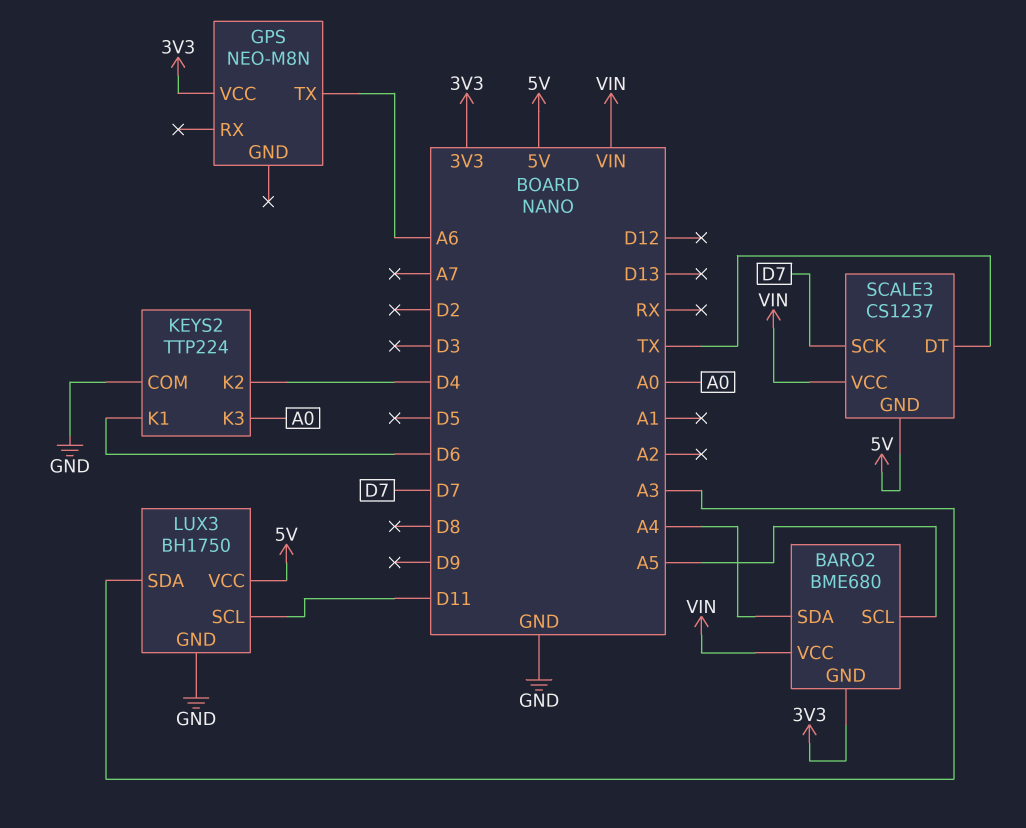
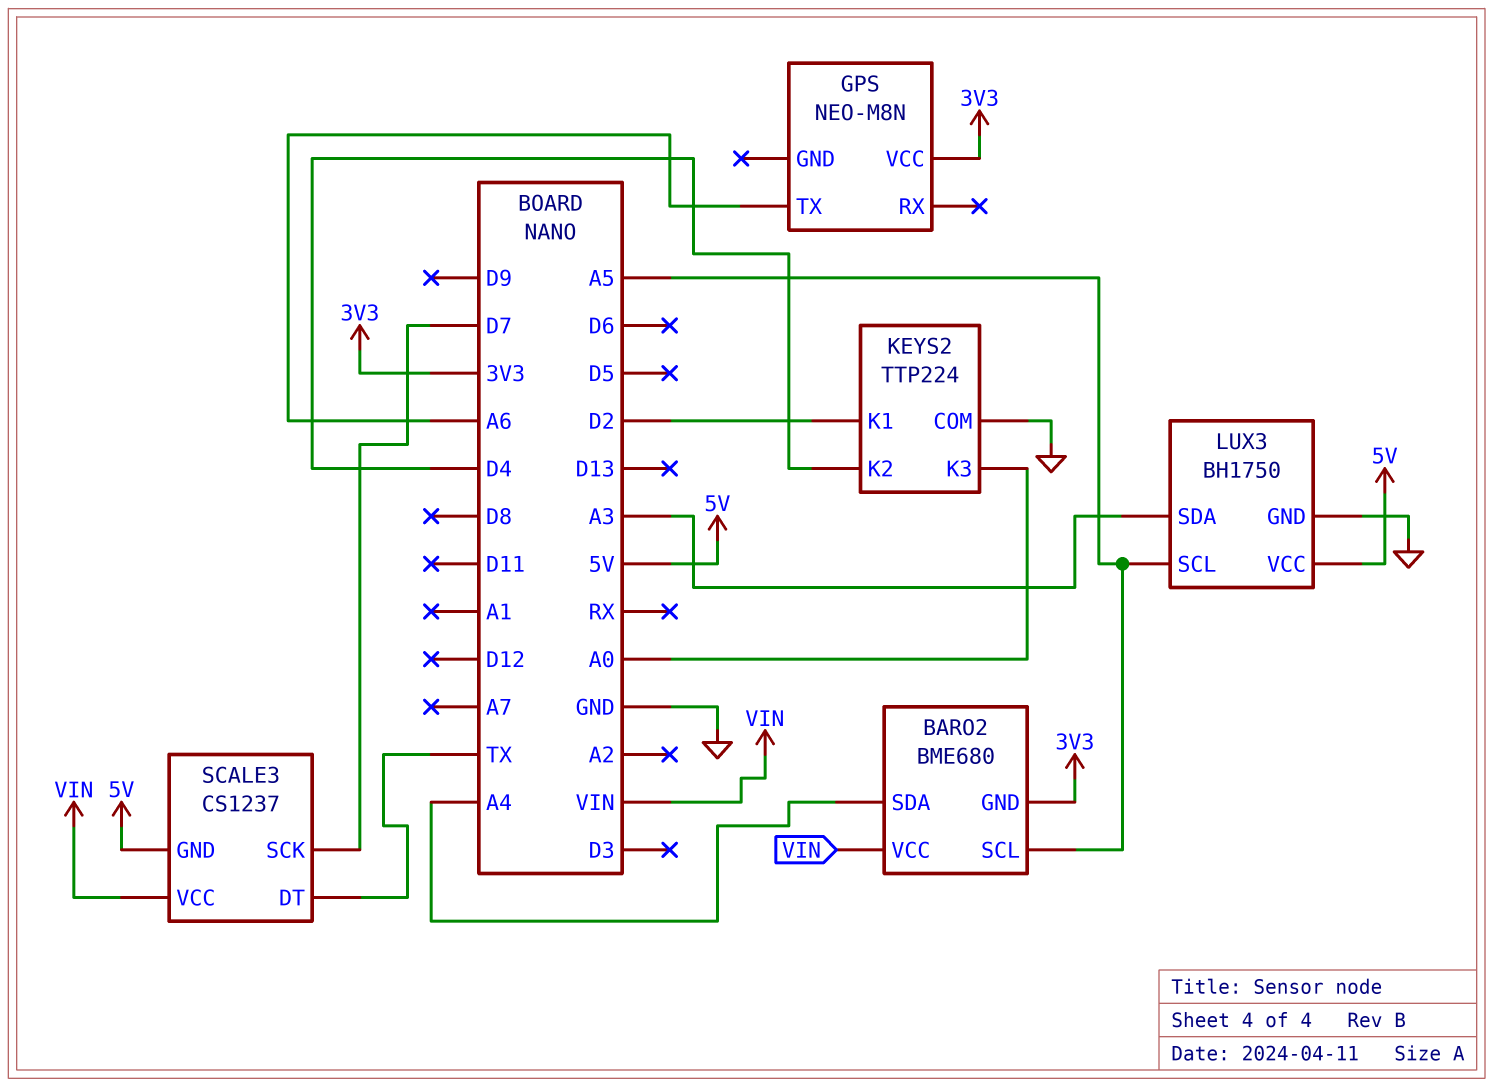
KEYS2 pin K1: D6 -> D2
LUX3 pin SCL: D11 -> A5

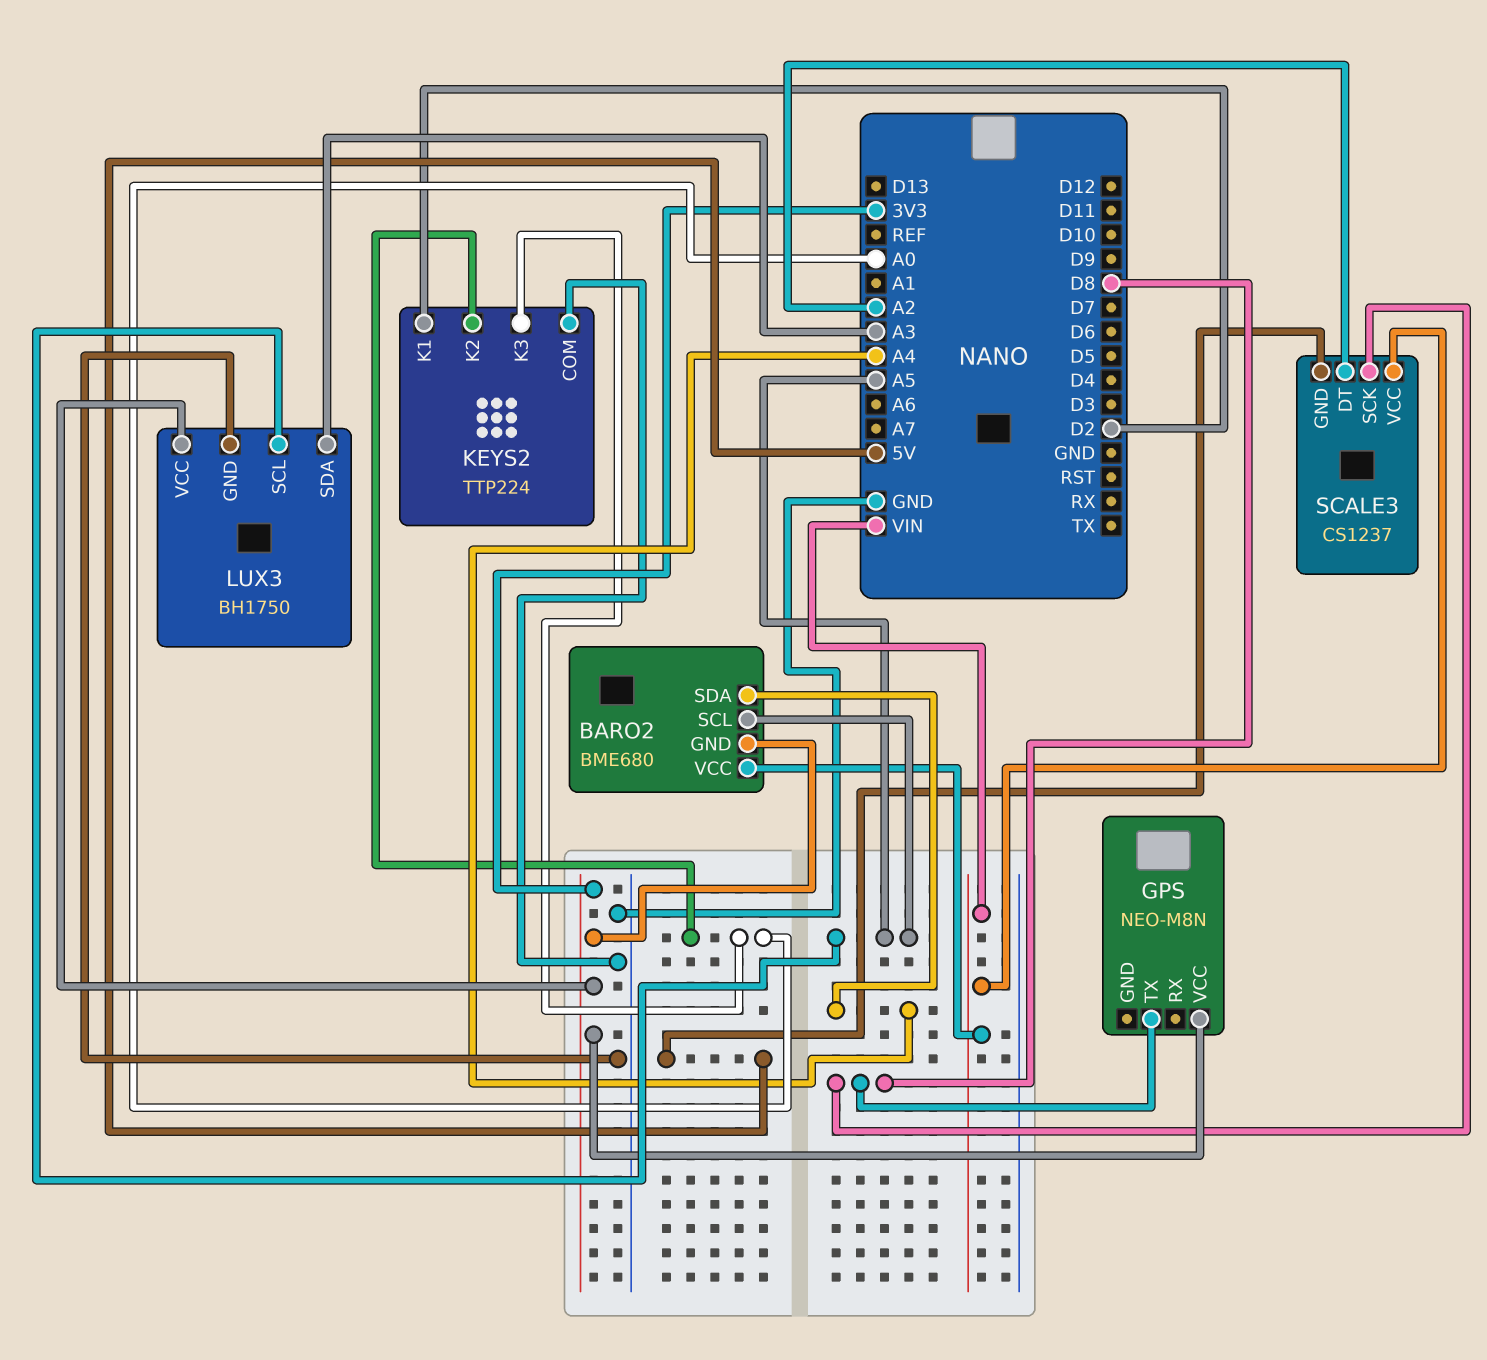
GPS pin TX: A6 -> D8
KEYS2 pin K2: D4 -> A0
LUX3 pin VCC: 5V -> 3V3
SCALE3 pin DT: TX -> A2
SCALE3 pin SCK: D7 -> D8

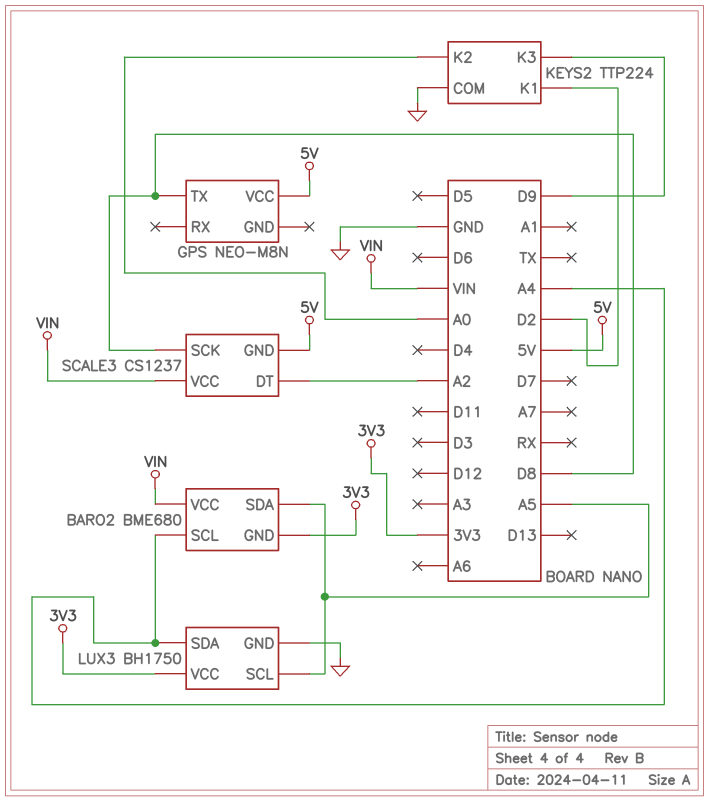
BARO2 pin SCL: A5 -> A4
BARO2 pin SDA: A4 -> A5
GPS pin VCC: 3V3 -> 5V
KEYS2 pin K3: A0 -> D9
LUX3 pin SDA: A3 -> A4

